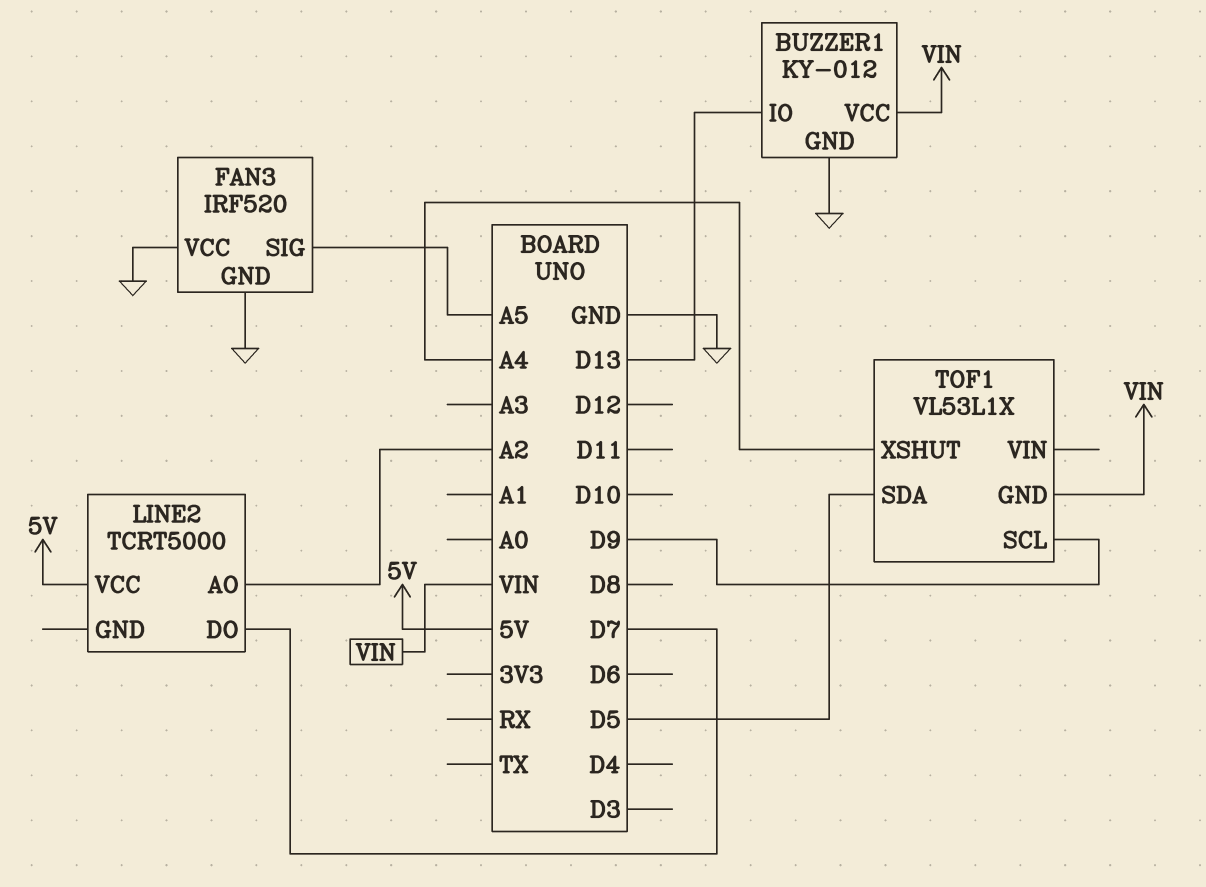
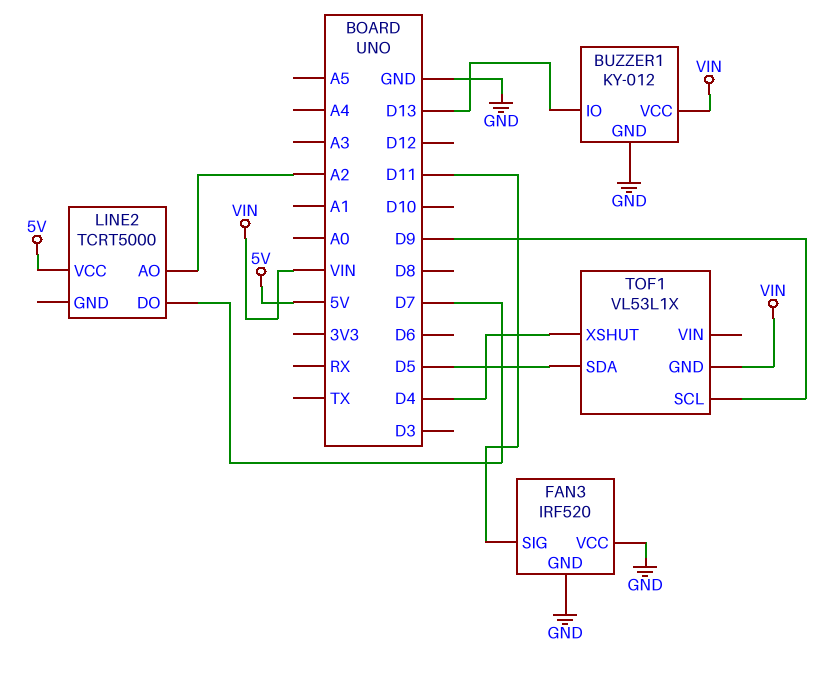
FAN3 pin SIG: A5 -> D11
TOF1 pin XSHUT: A4 -> D4

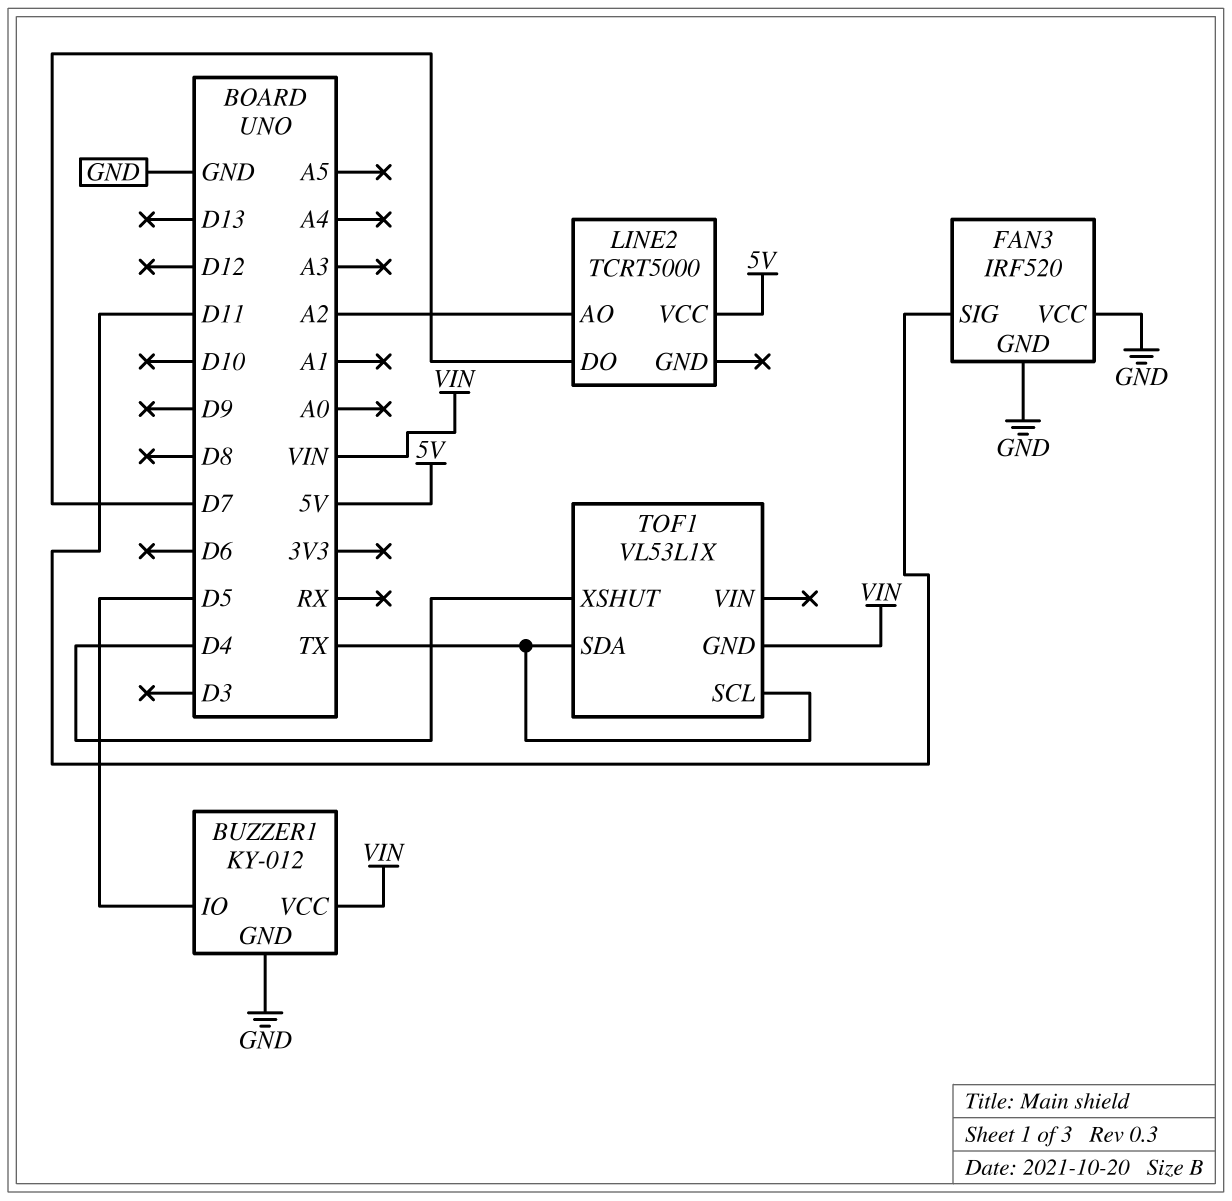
BUZZER1 pin IO: D13 -> D5
TOF1 pin SCL: D9 -> TX
TOF1 pin SDA: D5 -> TX

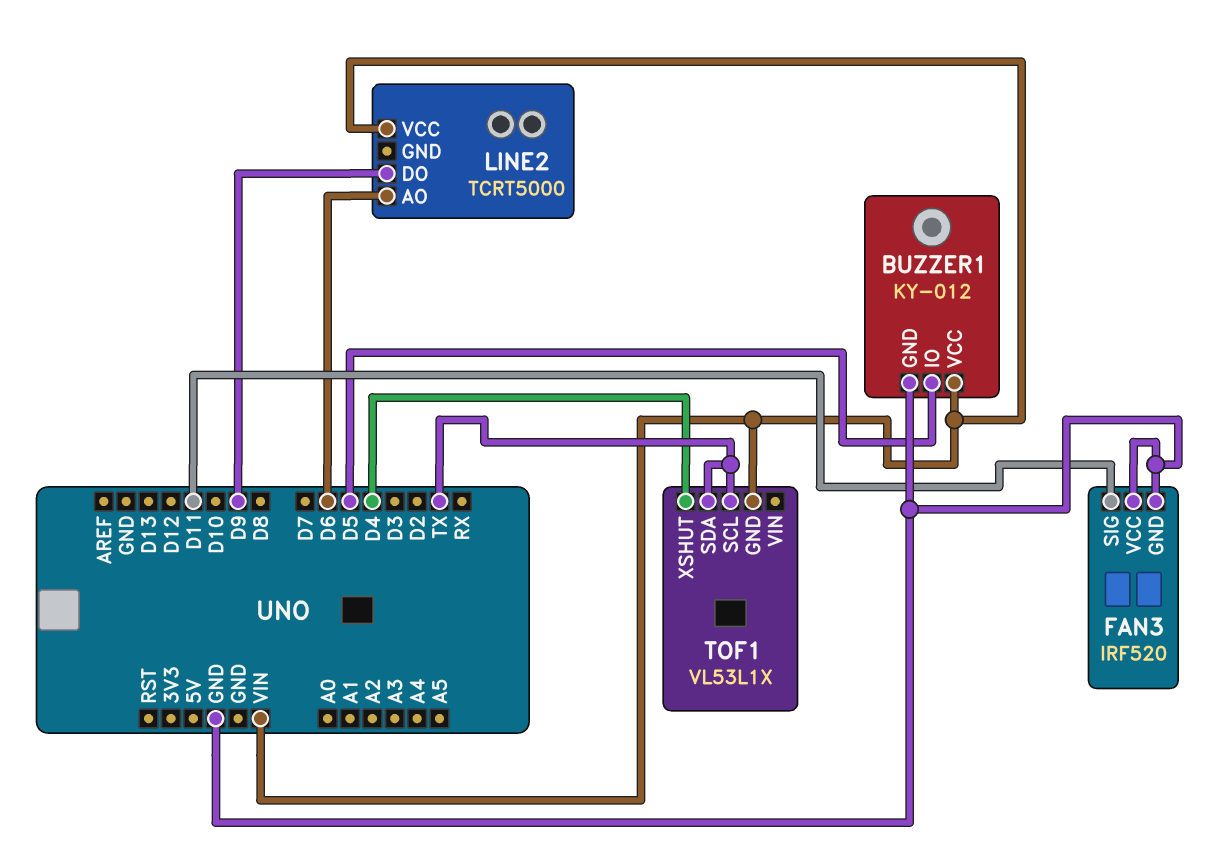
LINE2 pin AO: A2 -> D6
LINE2 pin DO: D7 -> D9
LINE2 pin VCC: 5V -> VIN

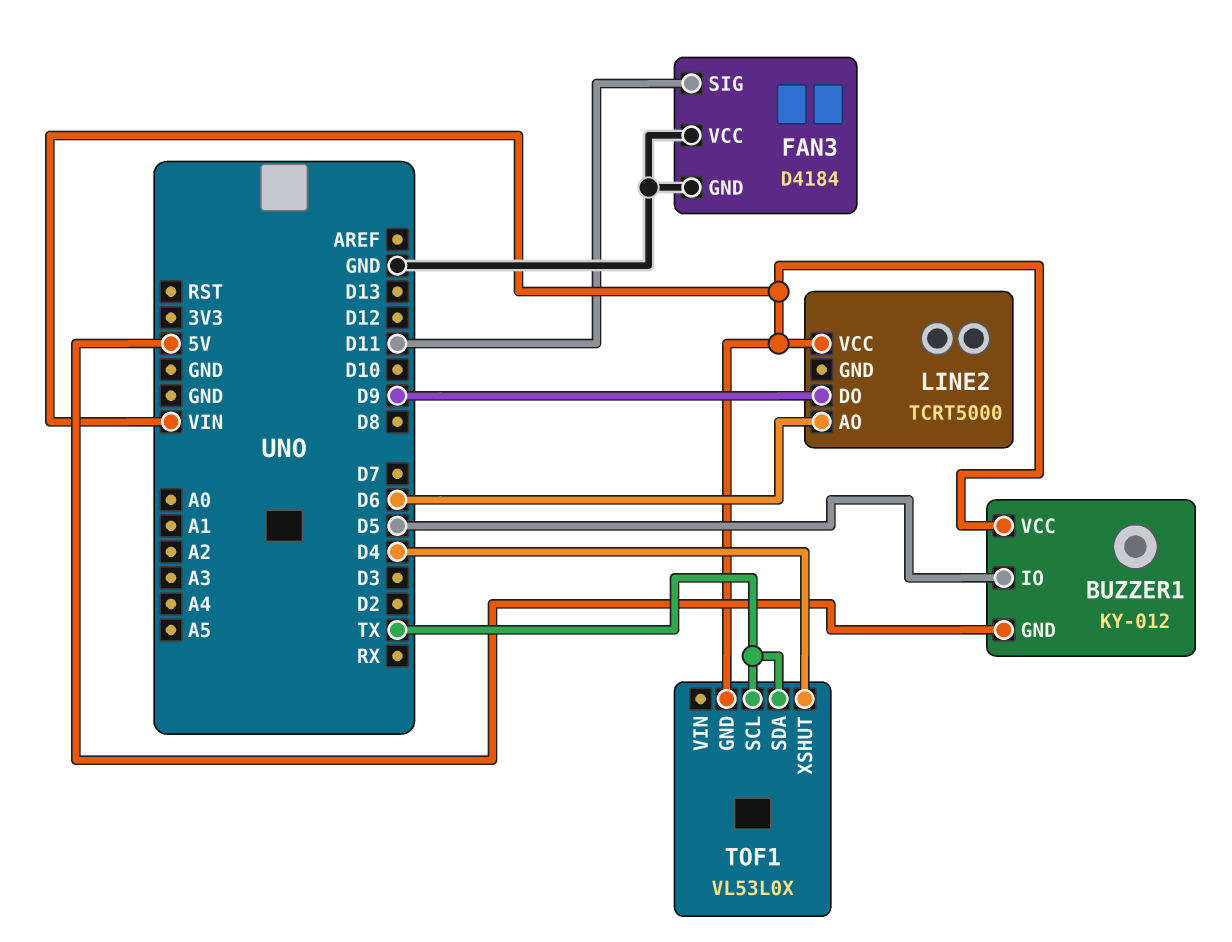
BUZZER1 pin GND: GND -> 5V
FAN3: IRF520 -> D4184
TOF1: VL53L1X -> VL53L0X

